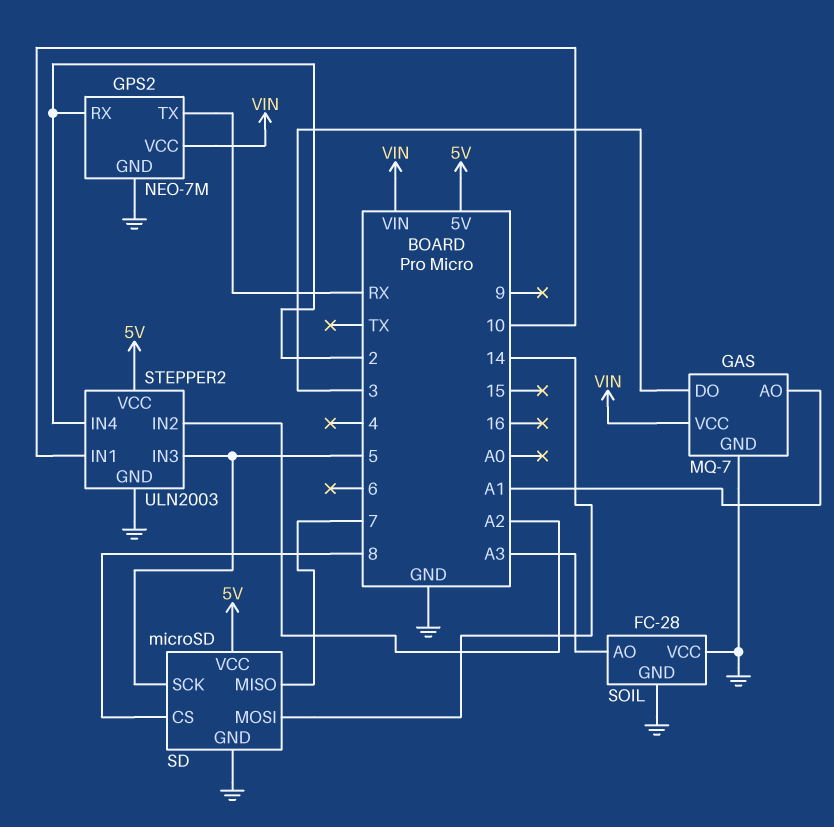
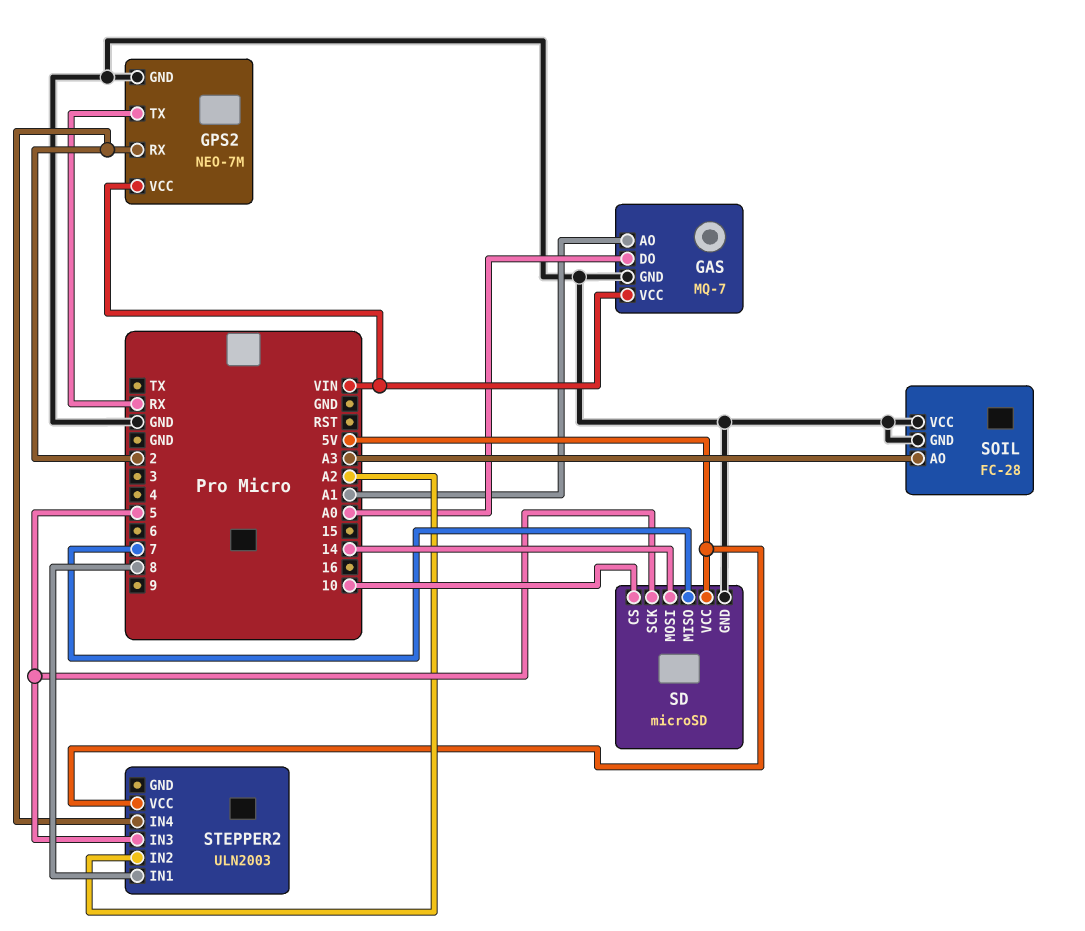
GAS pin DO: 3 -> A0
SD pin CS: 8 -> 10
STEPPER2 pin GND: GND -> none
STEPPER2 pin IN1: 10 -> 8

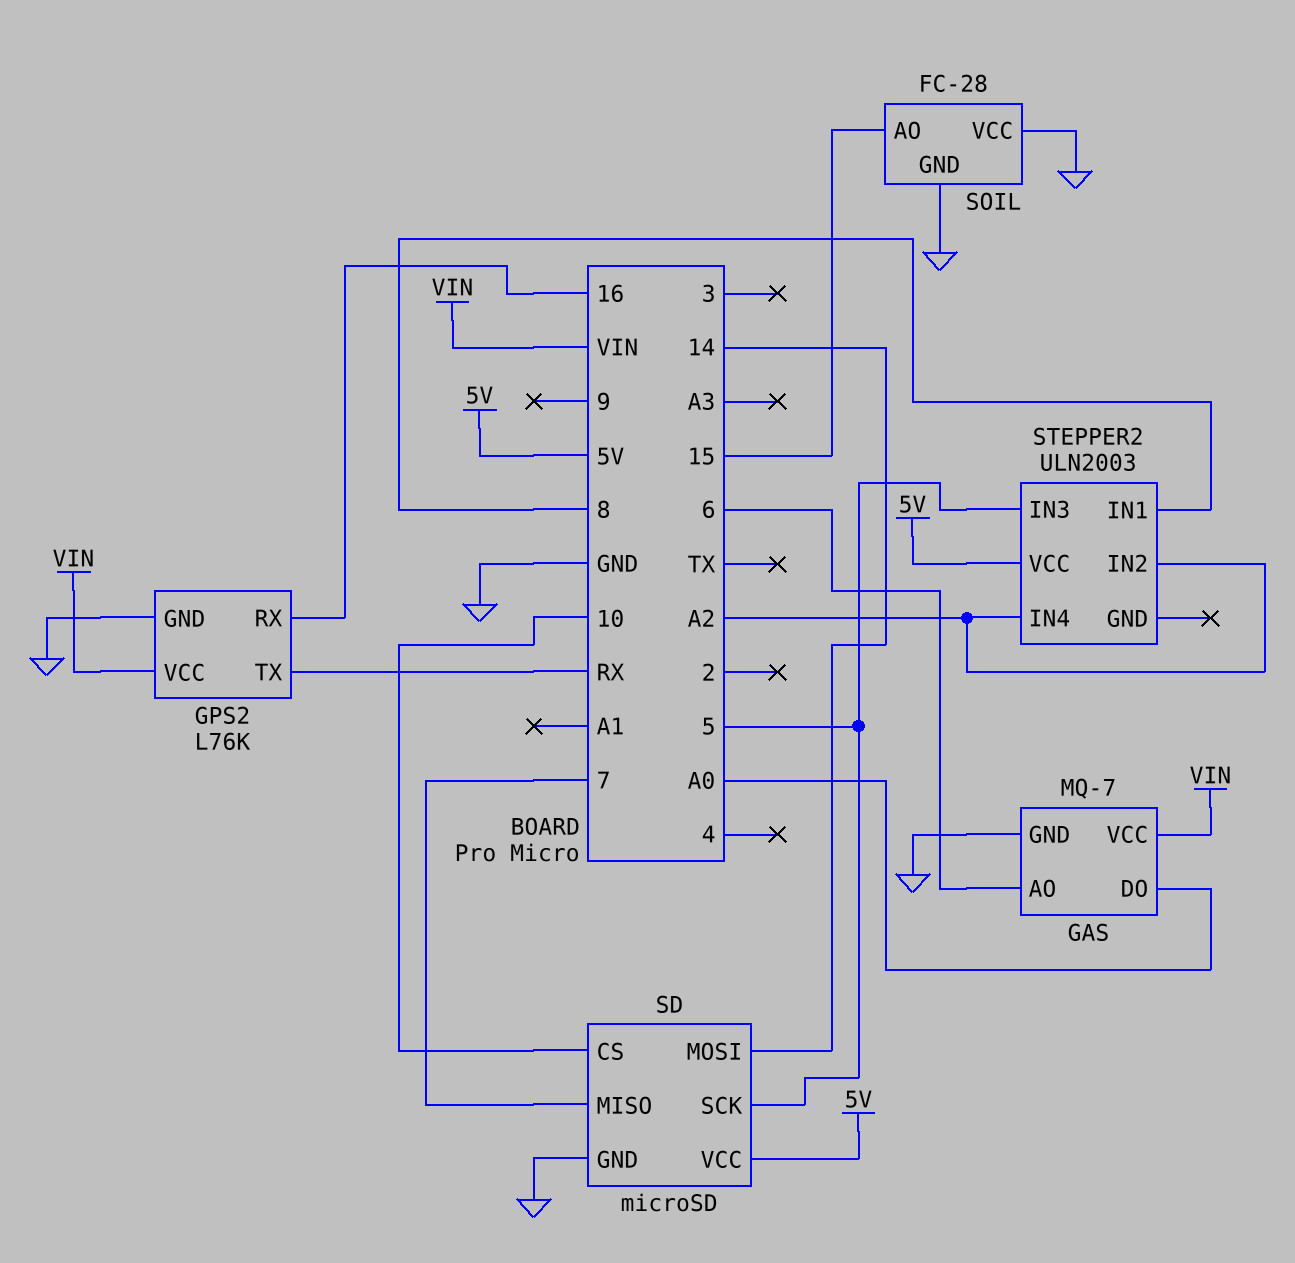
GAS pin AO: A1 -> 6
GPS2: NEO-7M -> L76K
GPS2 pin RX: 2 -> 16
SOIL pin AO: A3 -> 15
STEPPER2 pin IN4: 2 -> A2

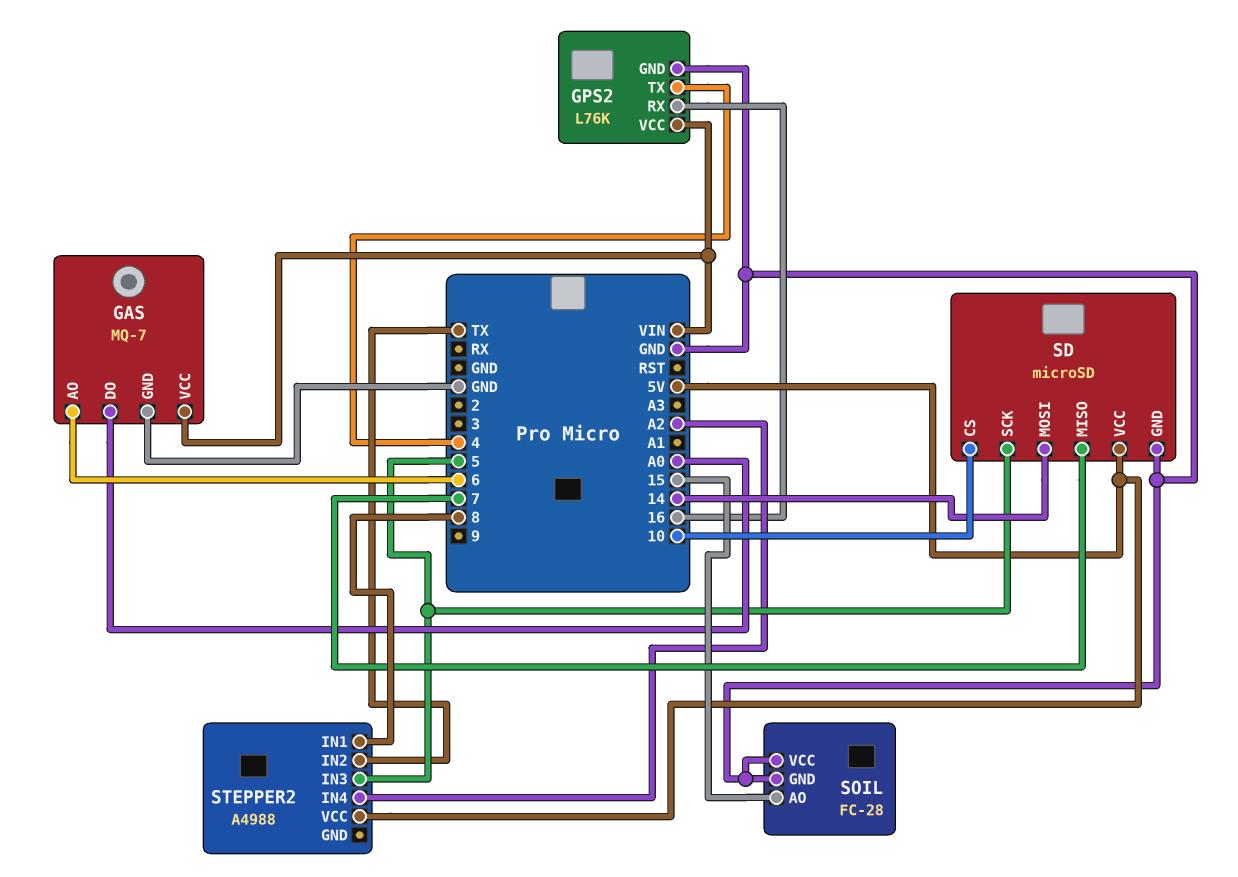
GPS2 pin TX: RX -> 4
STEPPER2: ULN2003 -> A4988
STEPPER2 pin IN2: A2 -> TX

